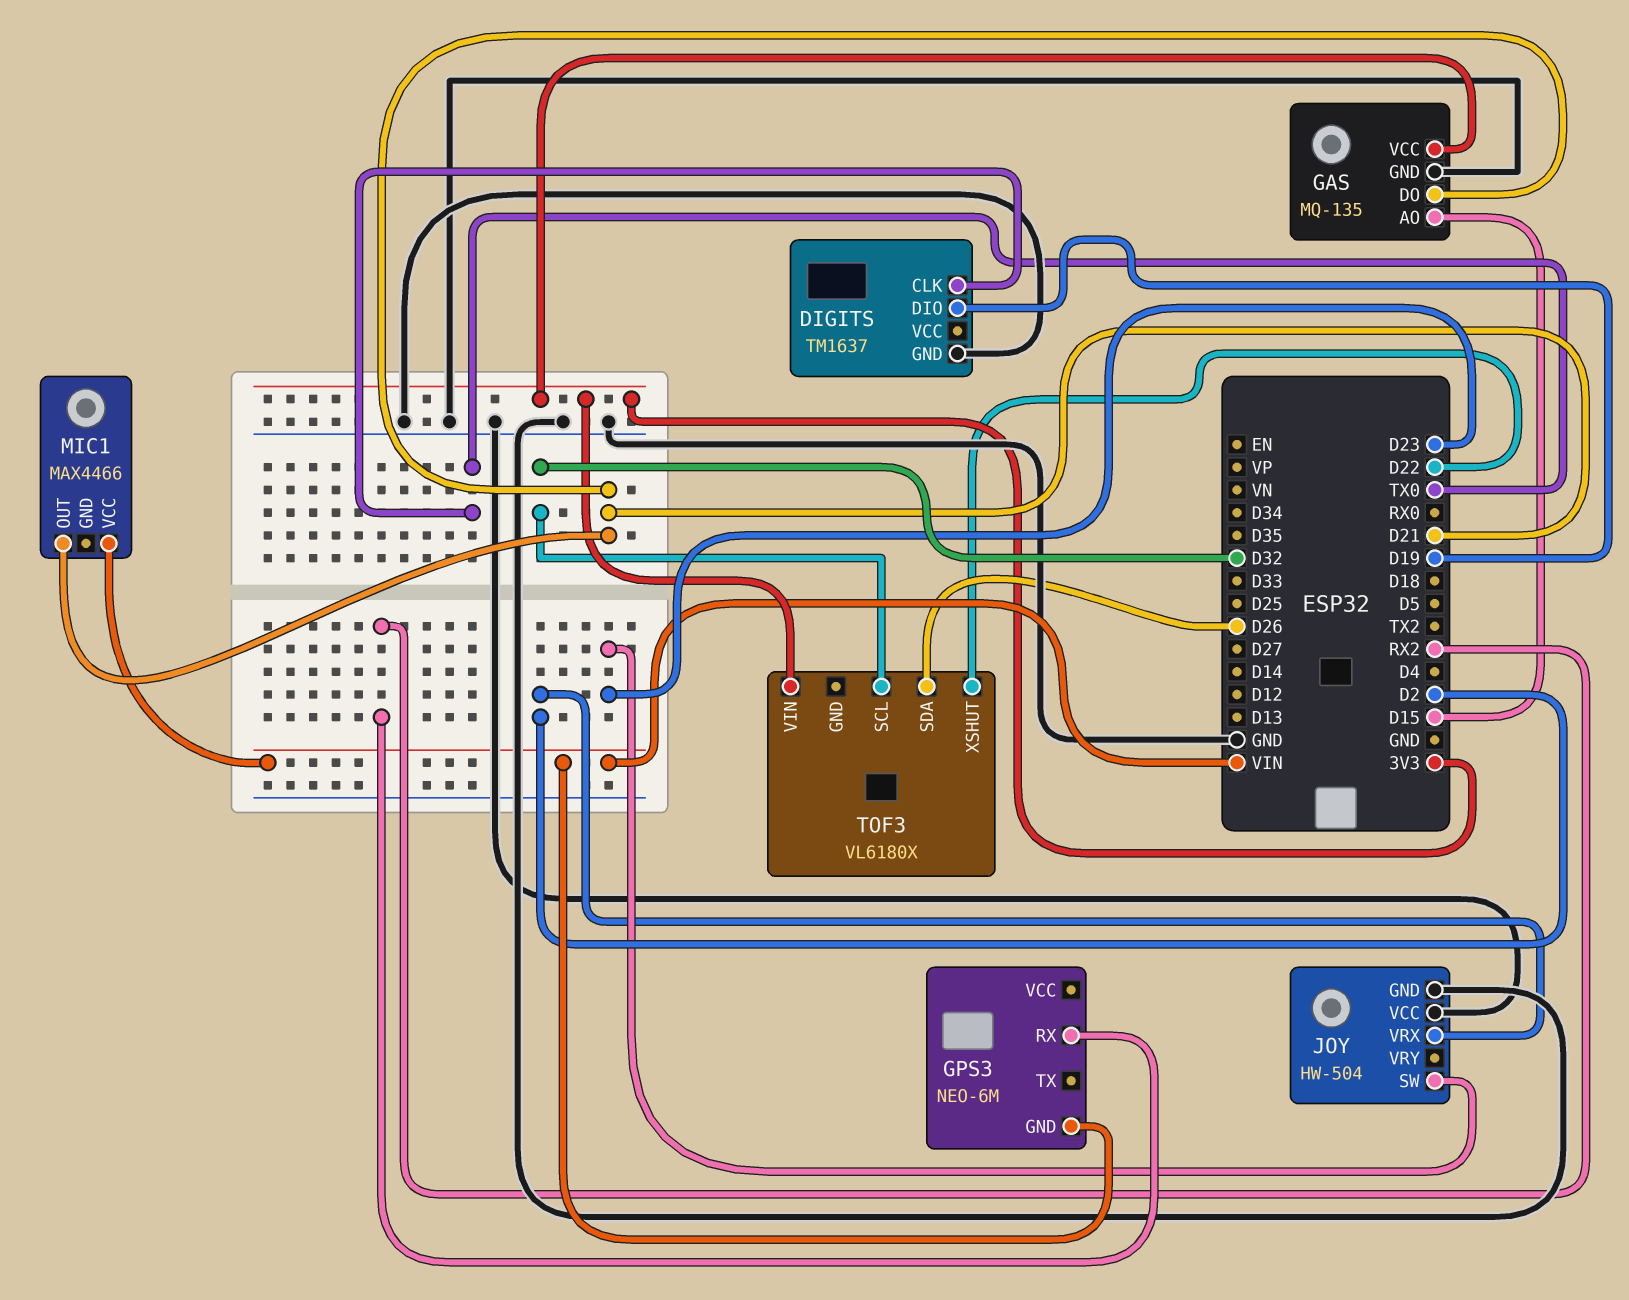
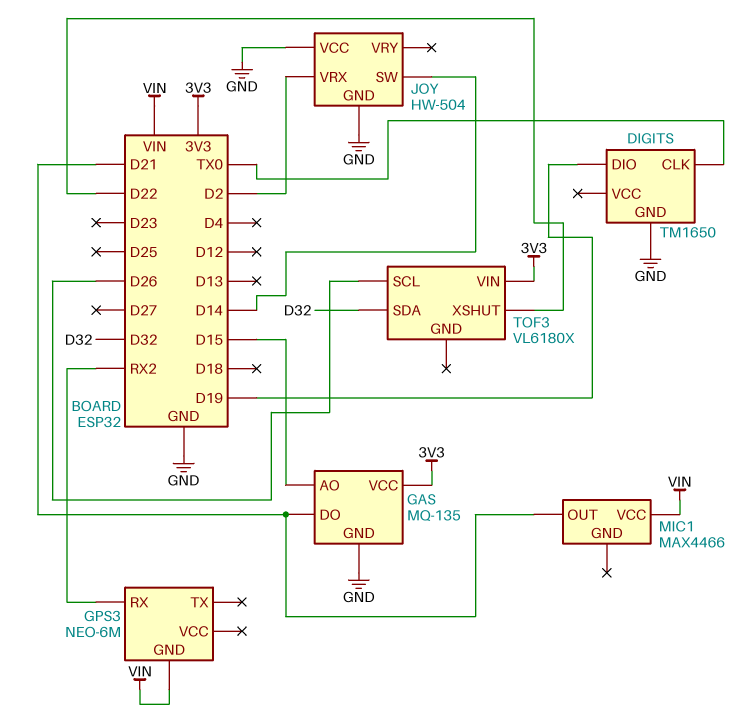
DIGITS: TM1637 -> TM1650
JOY pin SW: D23 -> D14
TOF3 pin SCL: D32 -> D26
TOF3 pin SDA: D26 -> D32

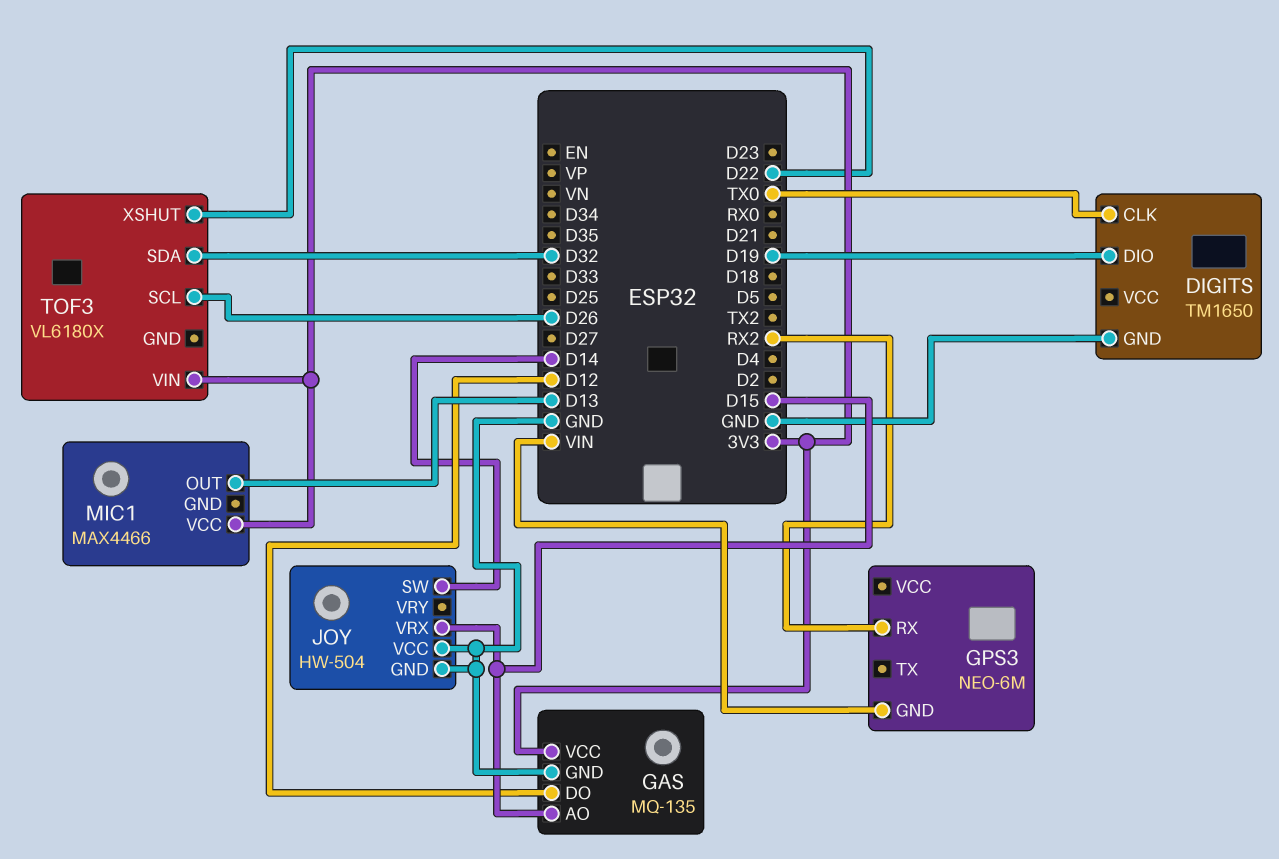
GAS pin DO: D21 -> D12
JOY pin VRX: D2 -> D15
MIC1 pin OUT: D21 -> D13
MIC1 pin VCC: VIN -> 3V3

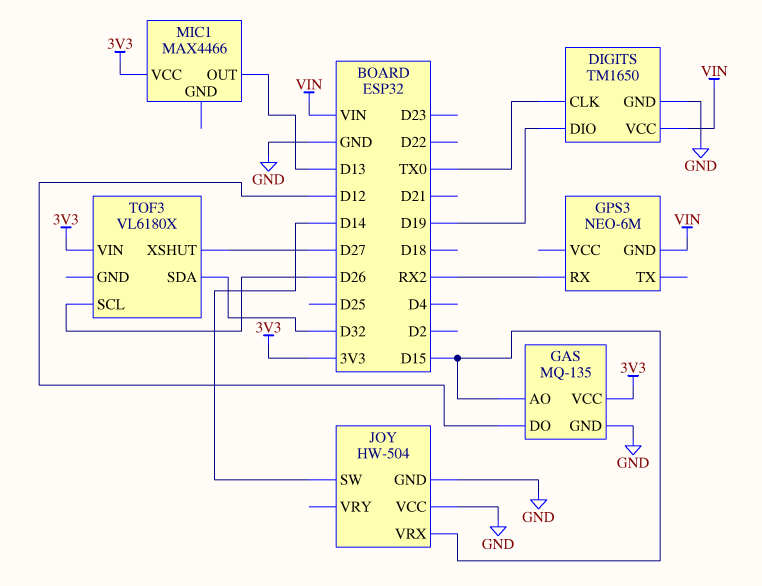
DIGITS pin VCC: none -> VIN
TOF3 pin XSHUT: D22 -> D27

